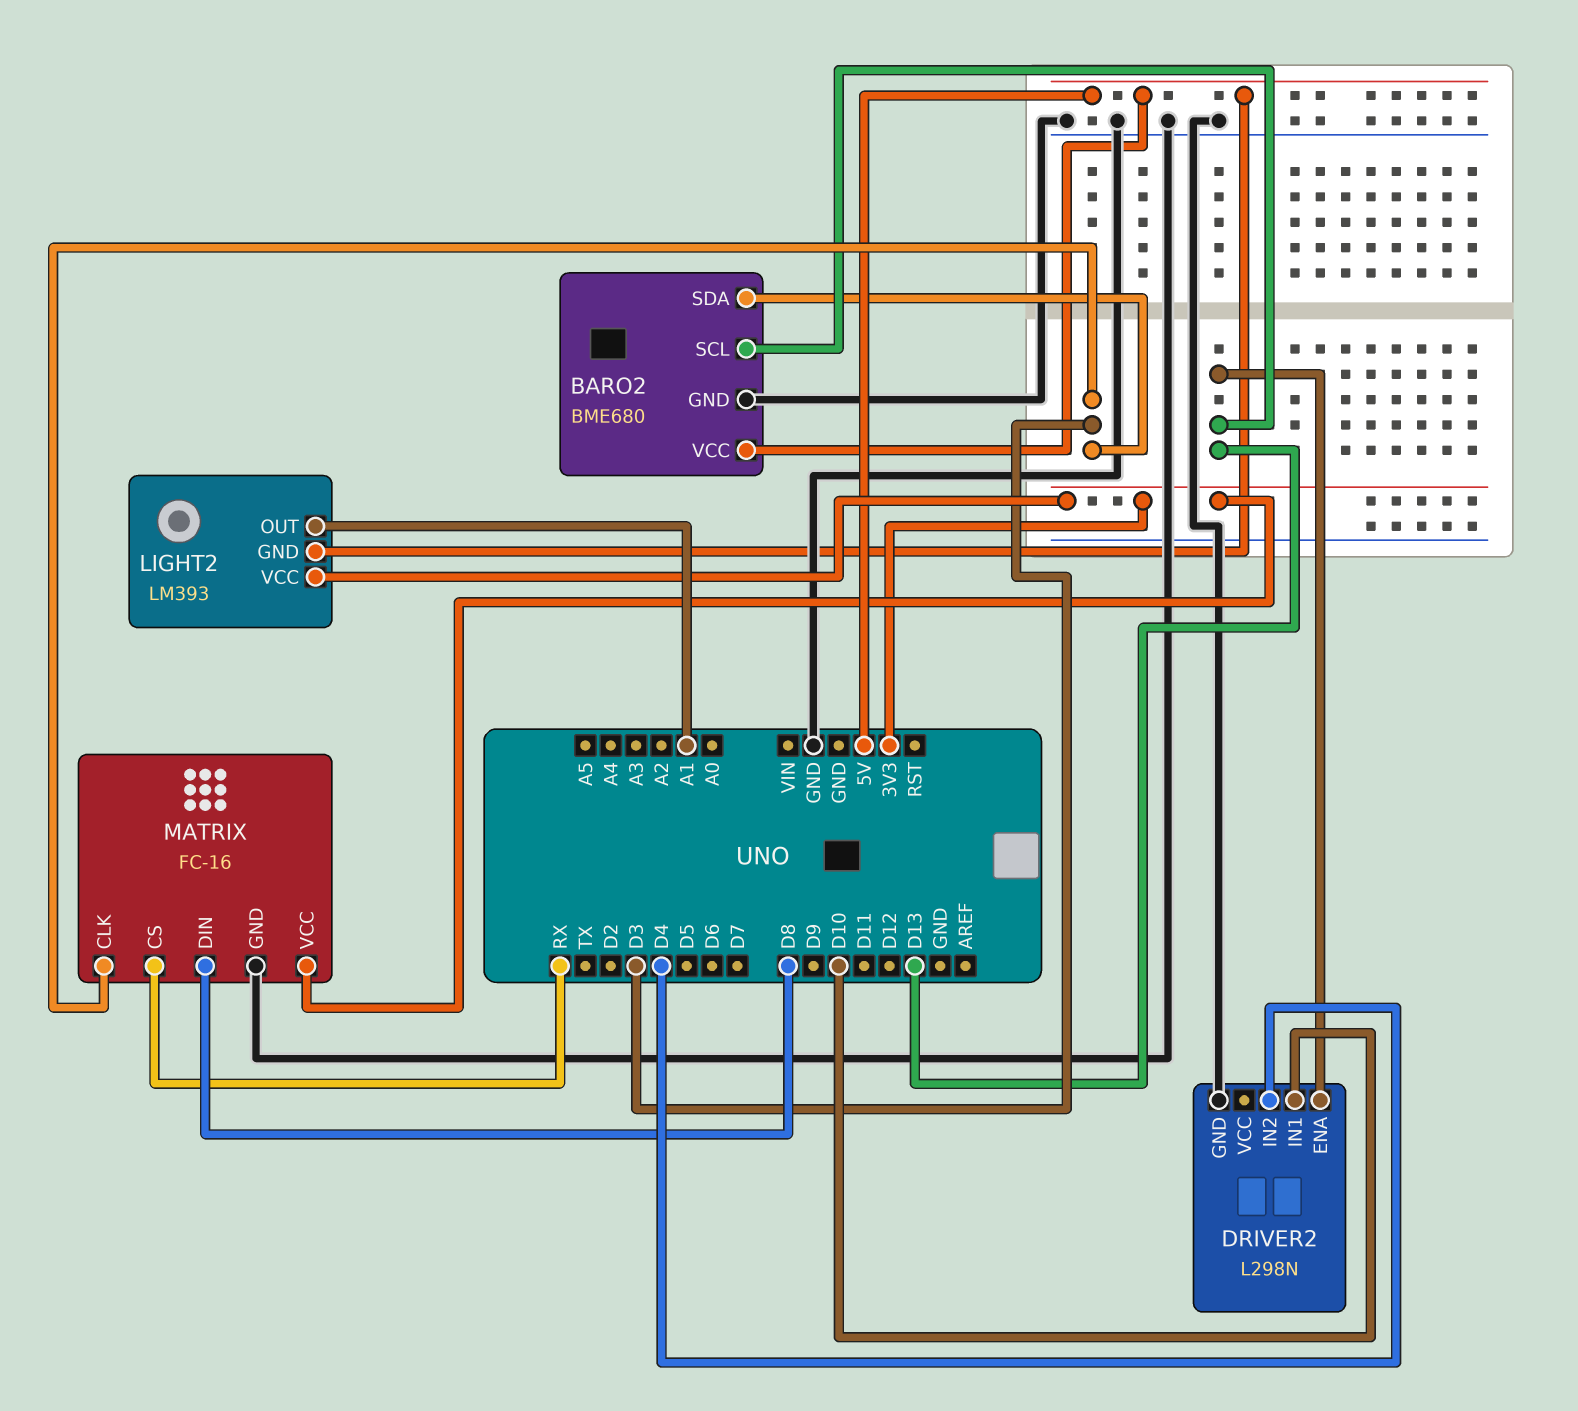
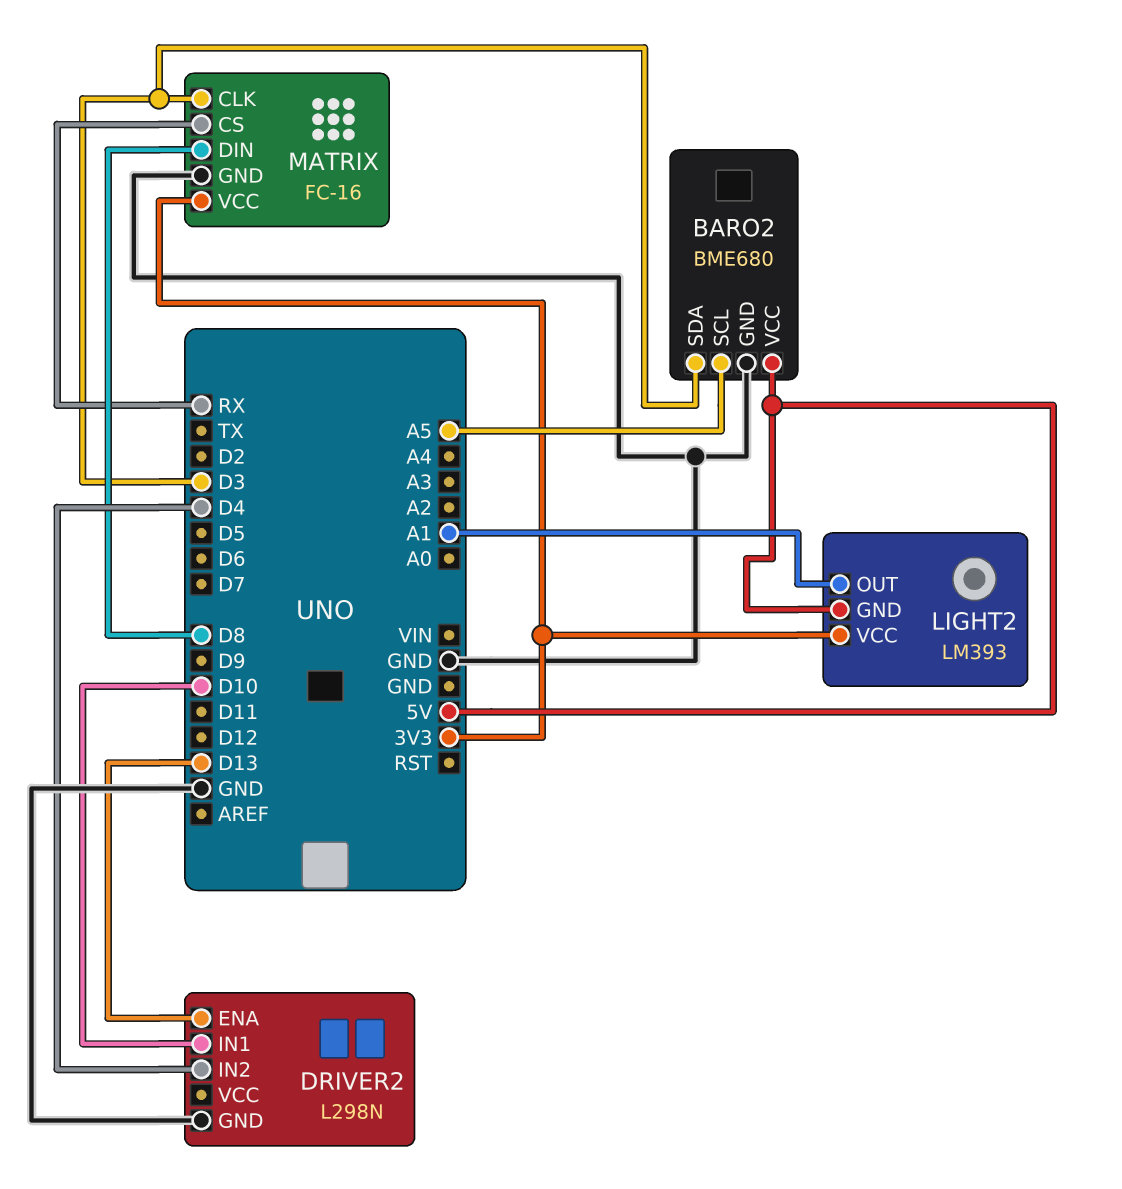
BARO2 pin SCL: D13 -> A5

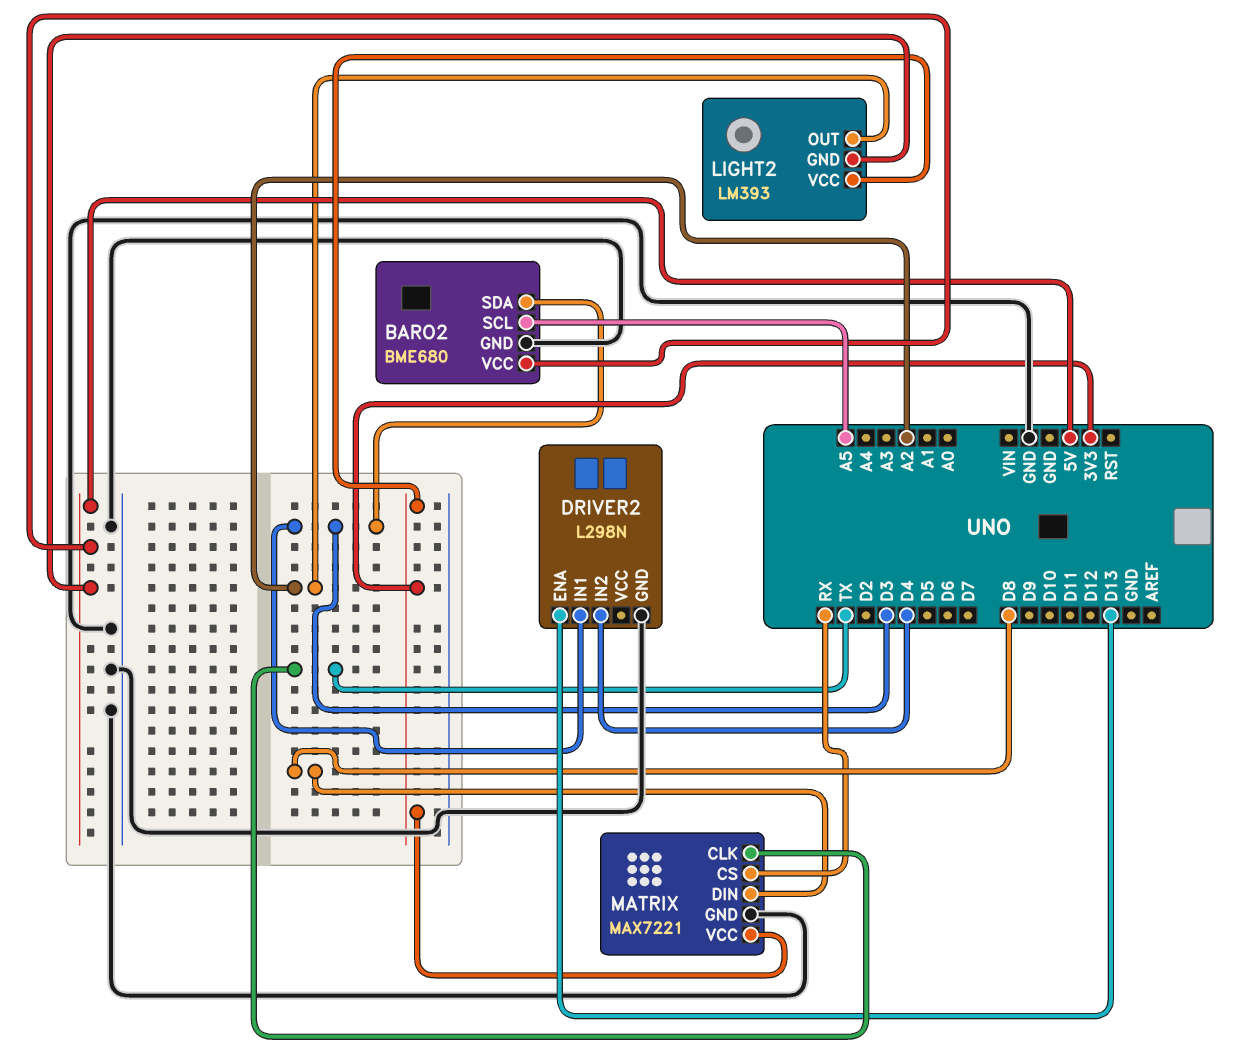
DRIVER2 pin IN1: D10 -> D3
LIGHT2 pin OUT: A1 -> A2
MATRIX: FC-16 -> MAX7221
MATRIX pin CLK: D3 -> TX

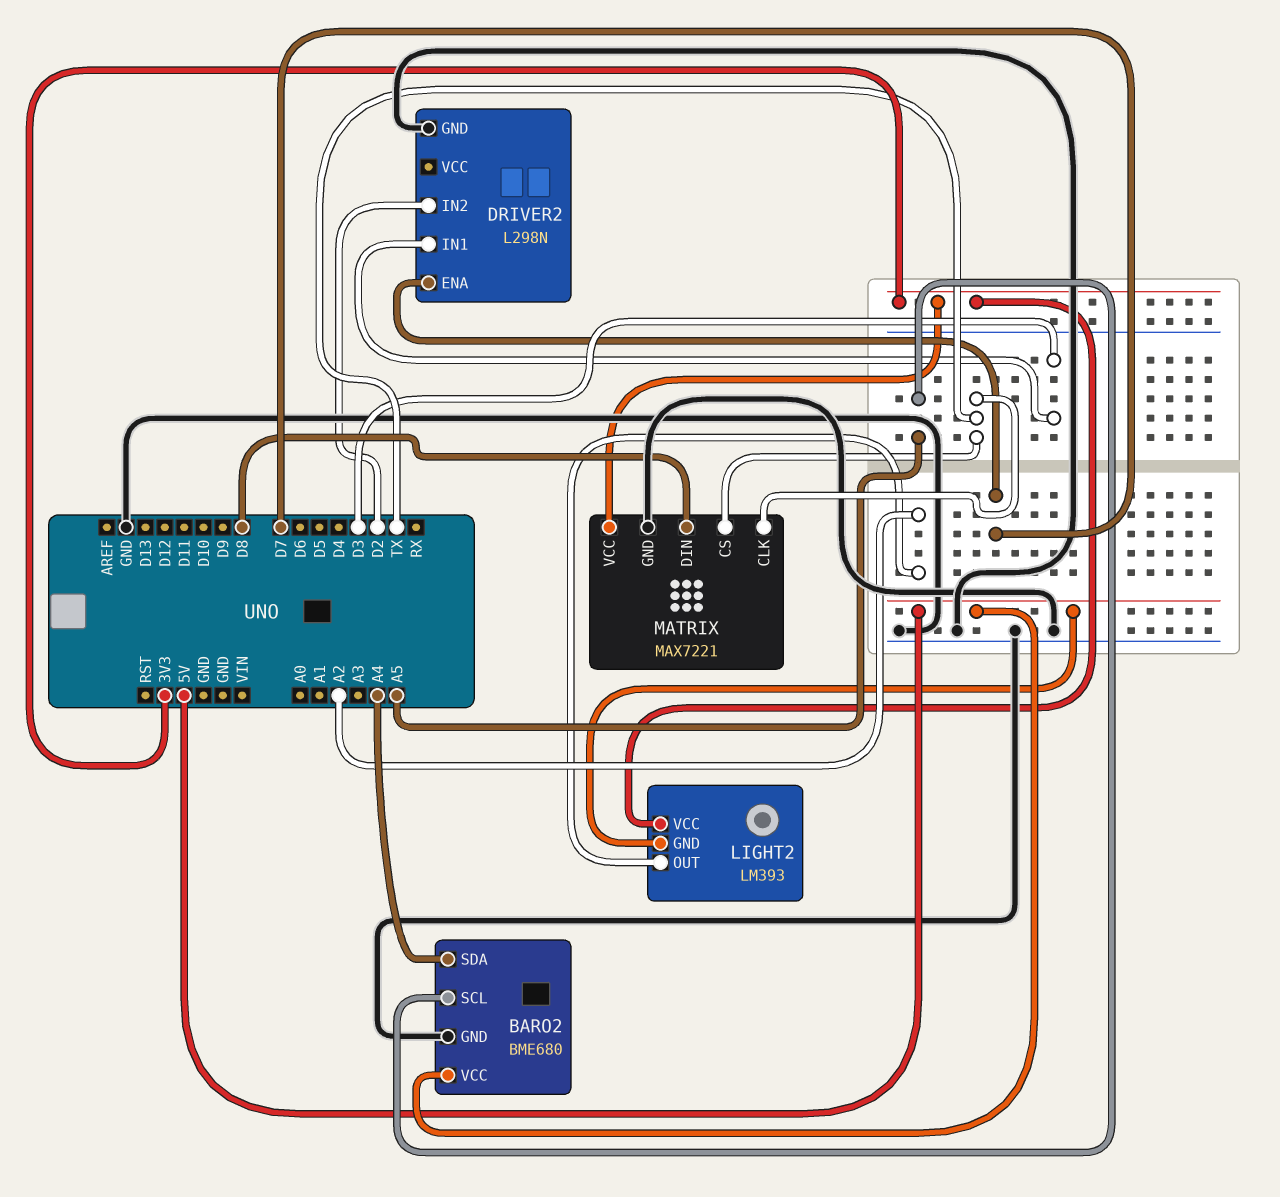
BARO2 pin SDA: D3 -> A4
DRIVER2 pin ENA: D13 -> D7
DRIVER2 pin IN2: D4 -> D2
MATRIX pin CS: RX -> TX

